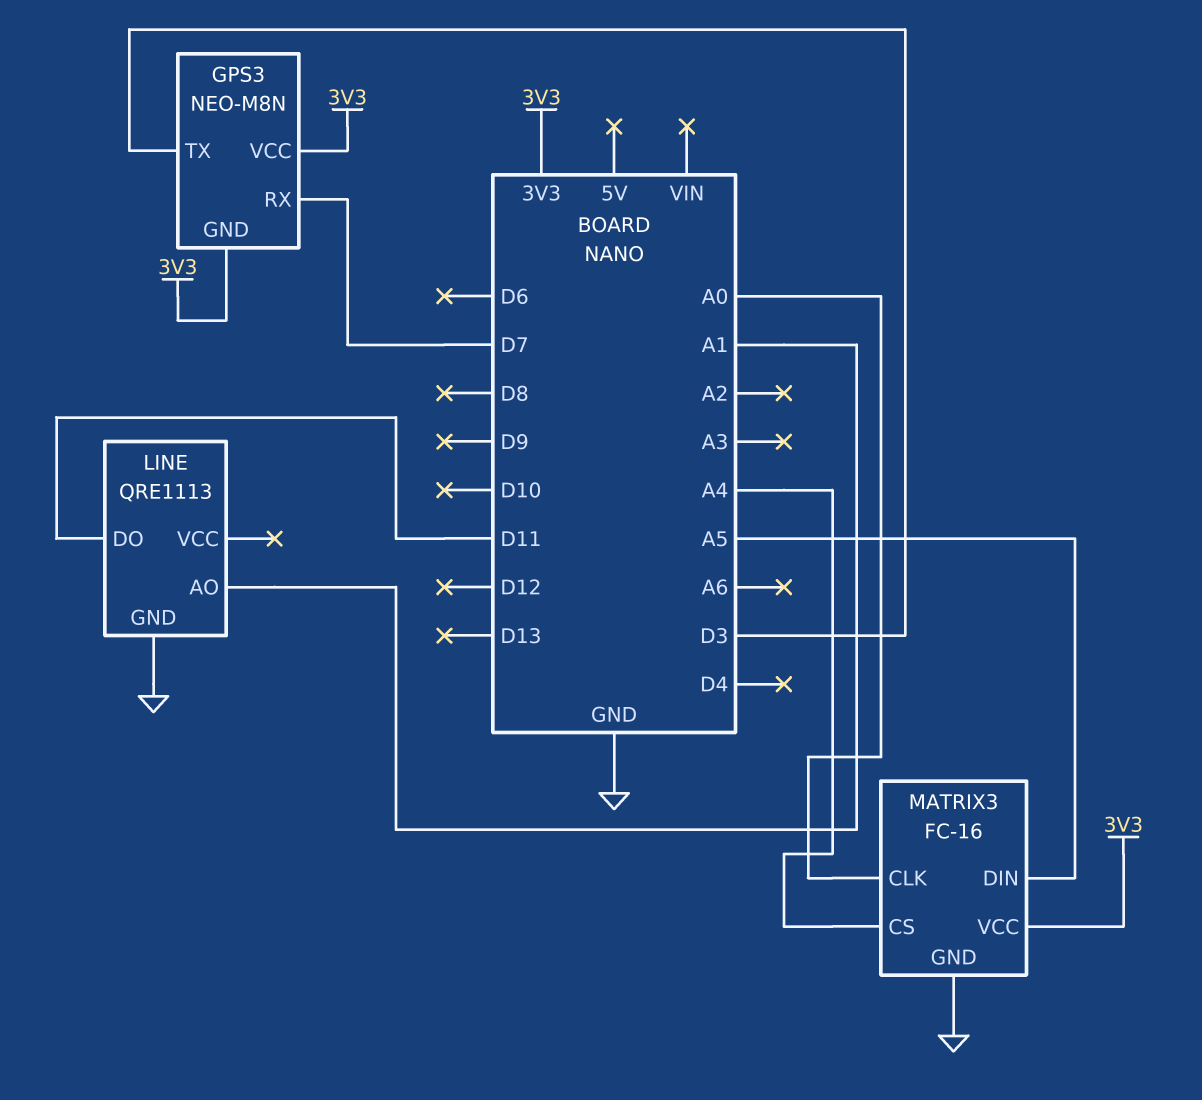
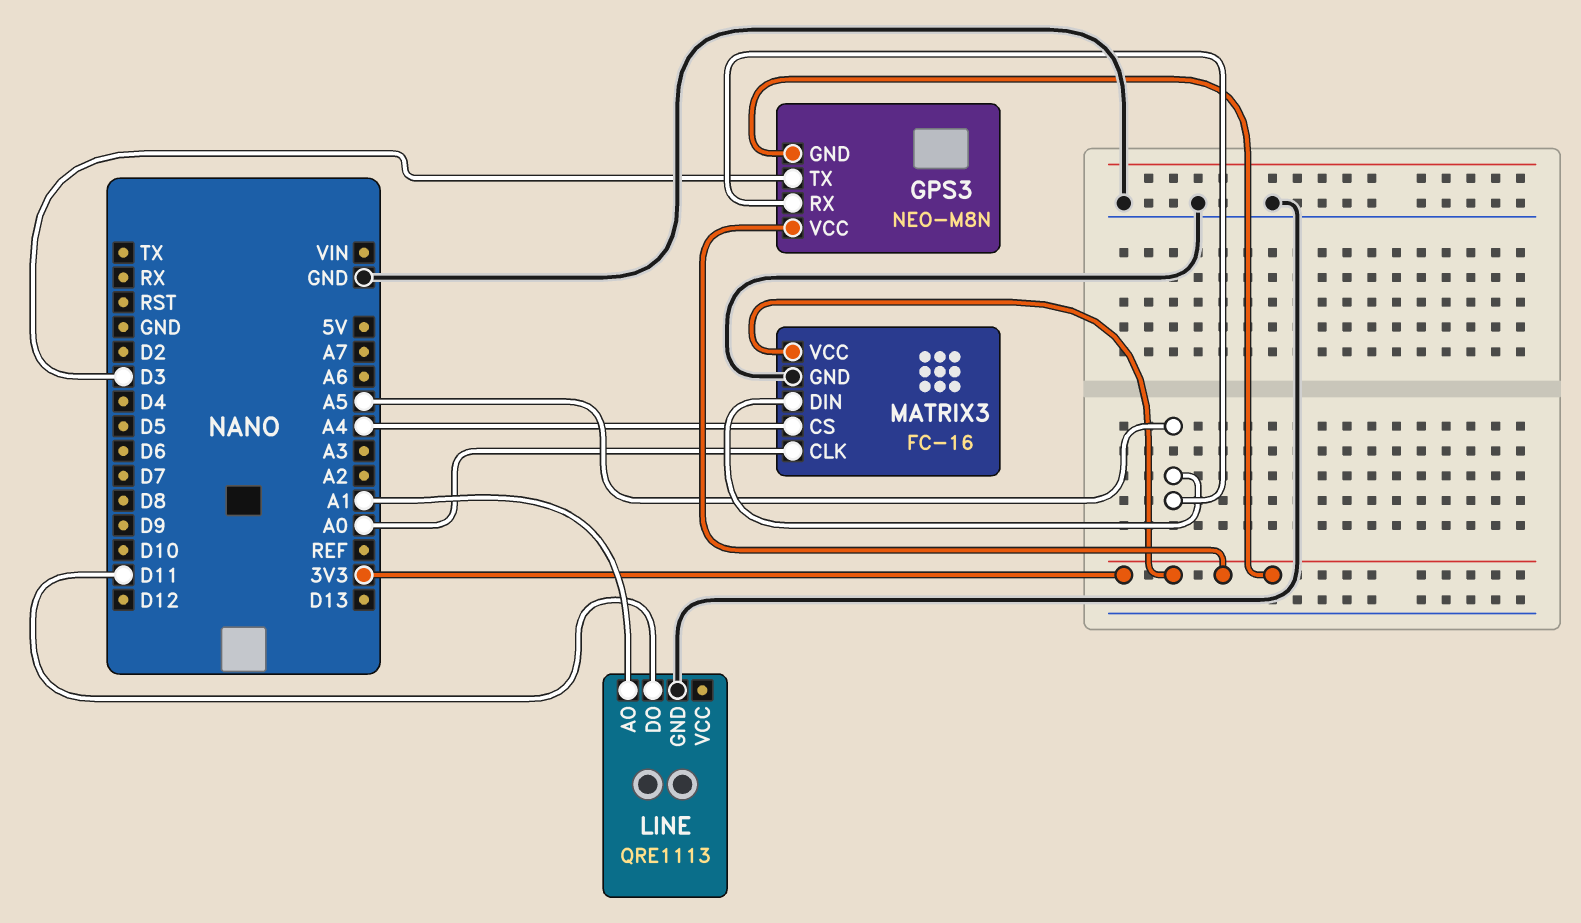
GPS3 pin RX: D7 -> A5

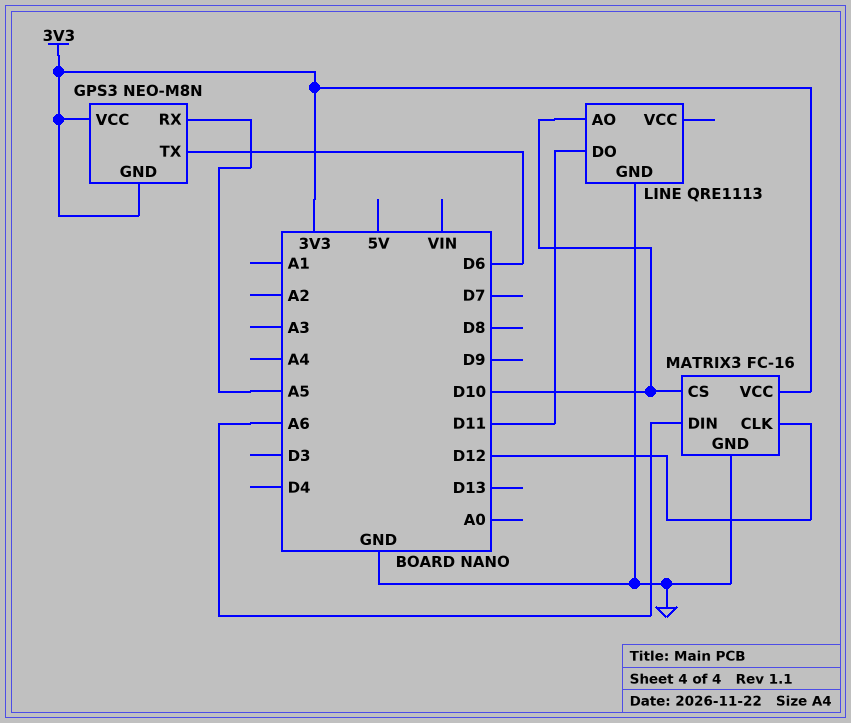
GPS3 pin TX: D3 -> D6
LINE pin AO: A1 -> D10
MATRIX3 pin CLK: A0 -> D12
MATRIX3 pin CS: A4 -> D10
MATRIX3 pin DIN: A5 -> A6

